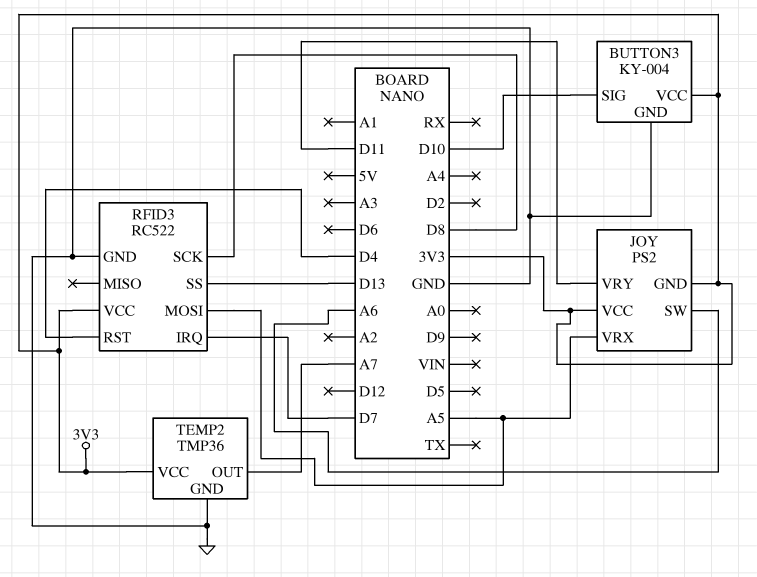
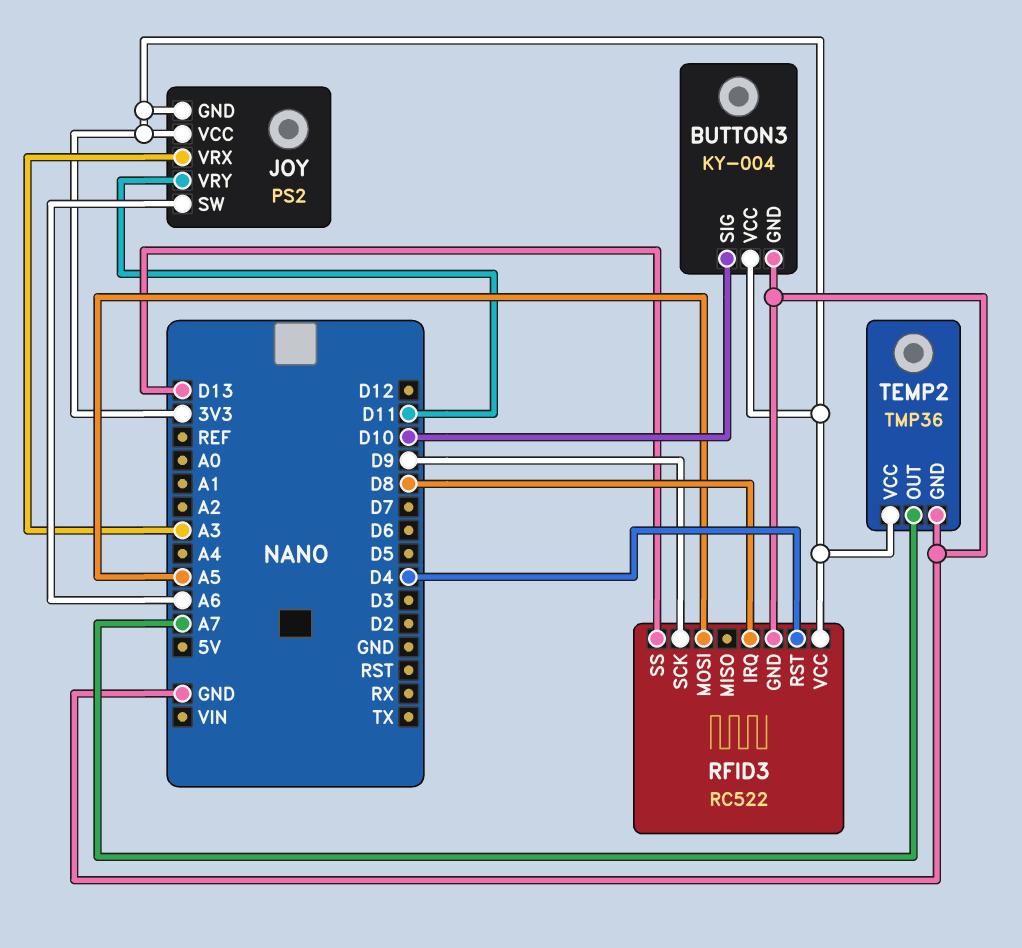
JOY pin VRX: A5 -> A3
RFID3 pin IRQ: D7 -> D8
RFID3 pin SCK: D8 -> D9

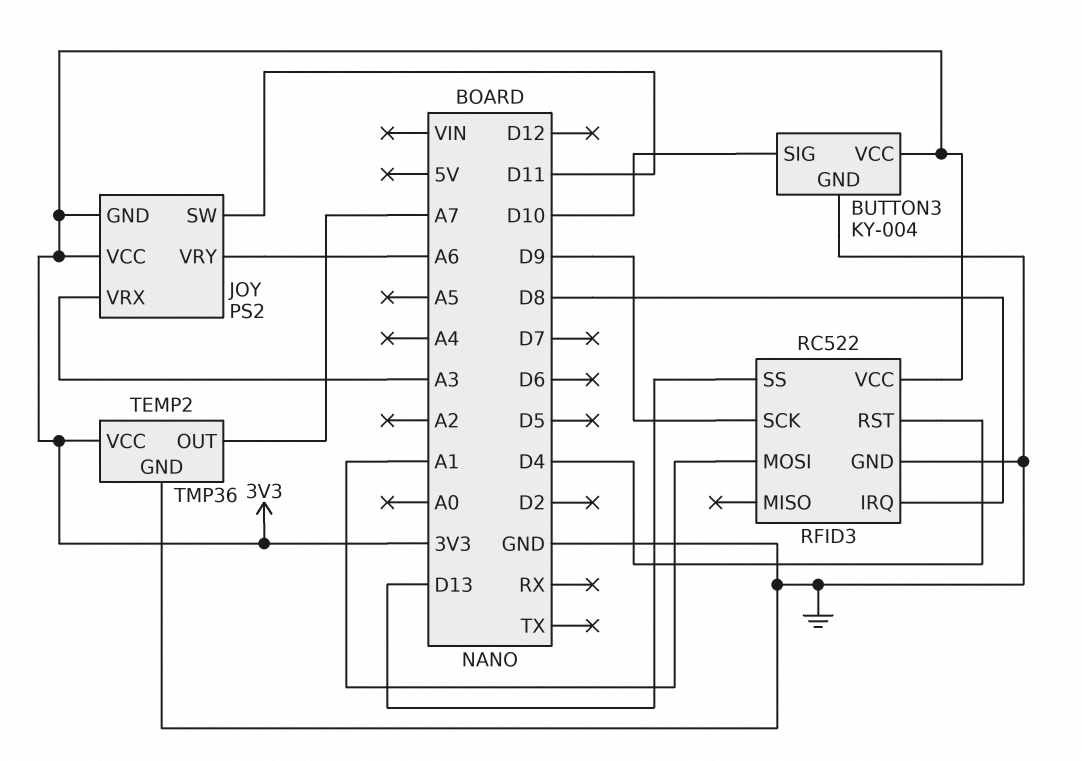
JOY pin SW: A6 -> D11
JOY pin VRY: D11 -> A6
RFID3 pin MOSI: A5 -> A1

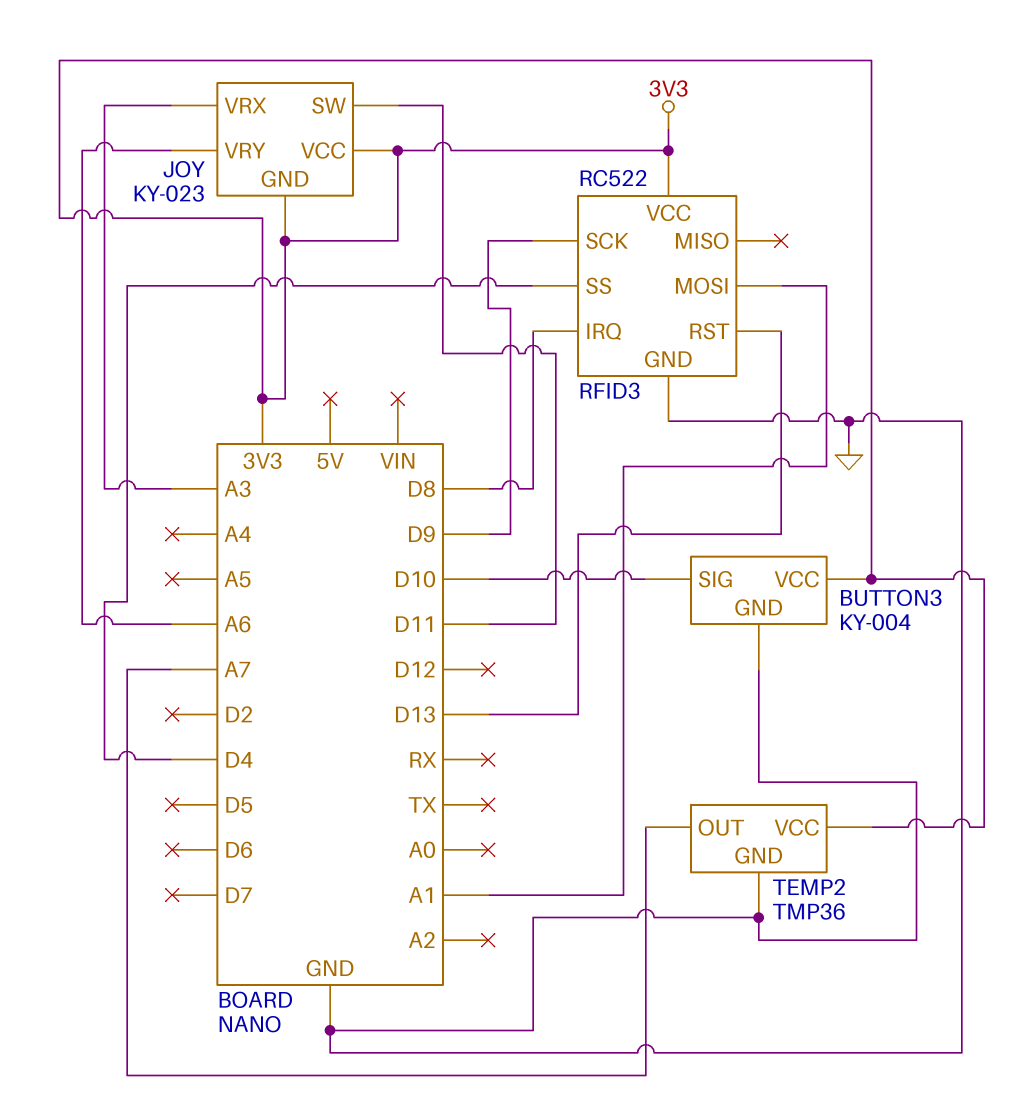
JOY: PS2 -> KY-023
RFID3 pin RST: D4 -> D13
RFID3 pin SS: D13 -> D4

